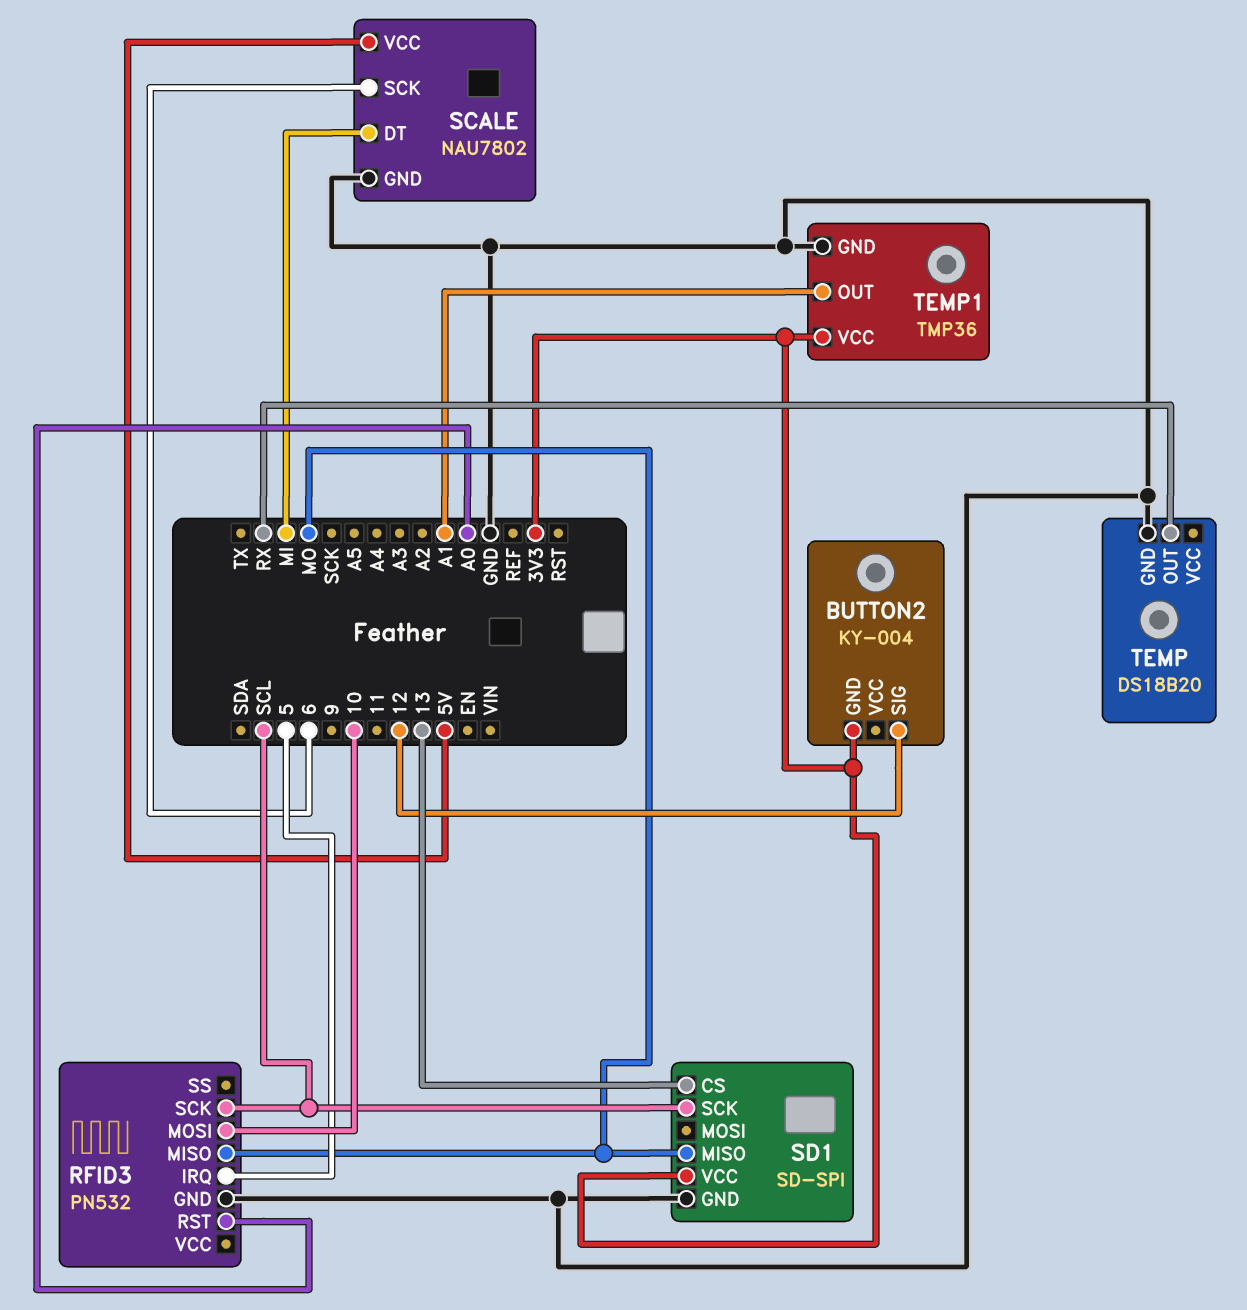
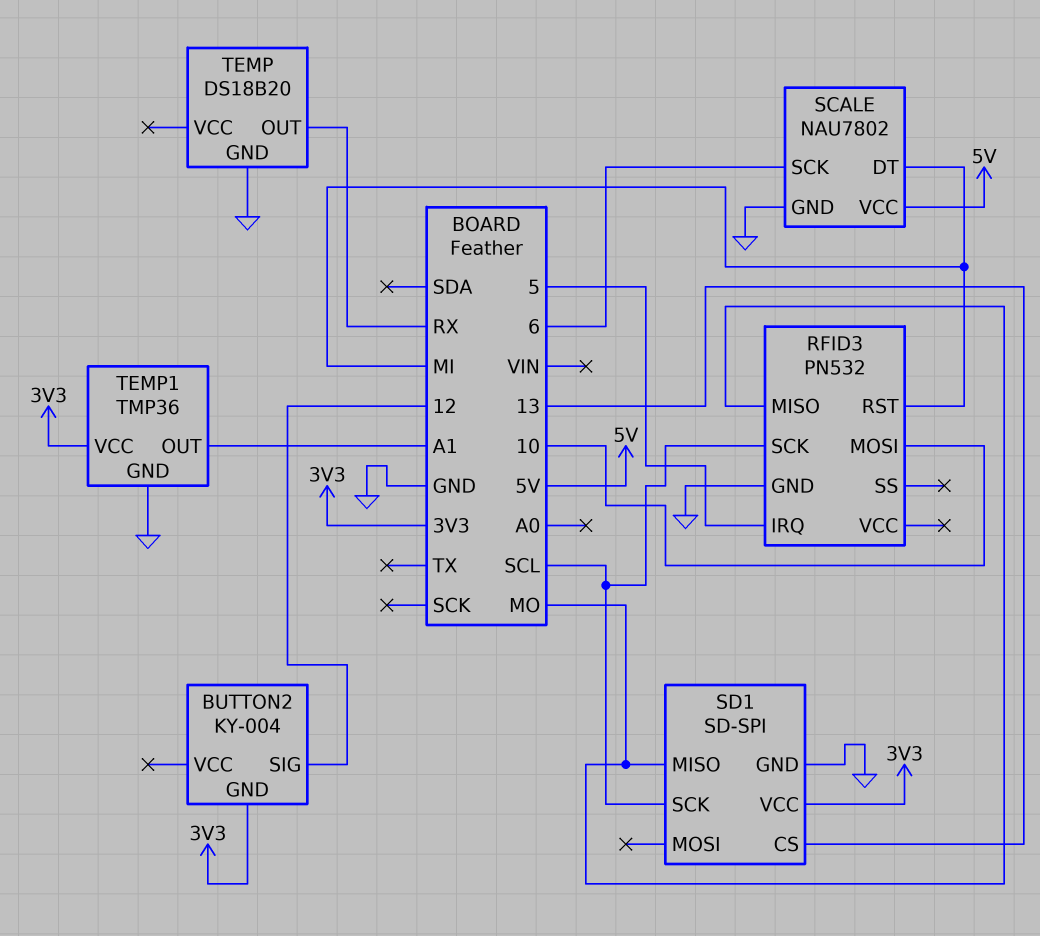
RFID3 pin RST: A0 -> MI

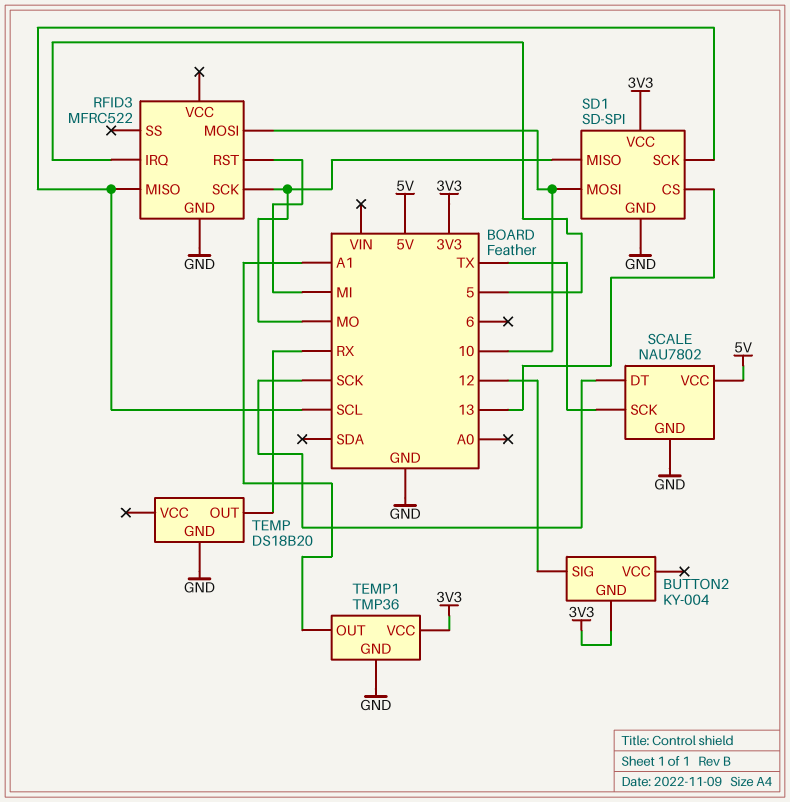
RFID3: PN532 -> MFRC522
RFID3 pin MISO: MO -> SCL
RFID3 pin SCK: SCL -> MO
SCALE pin DT: MI -> SCK
SCALE pin SCK: 6 -> TX
SD1 pin MOSI: none -> 10

